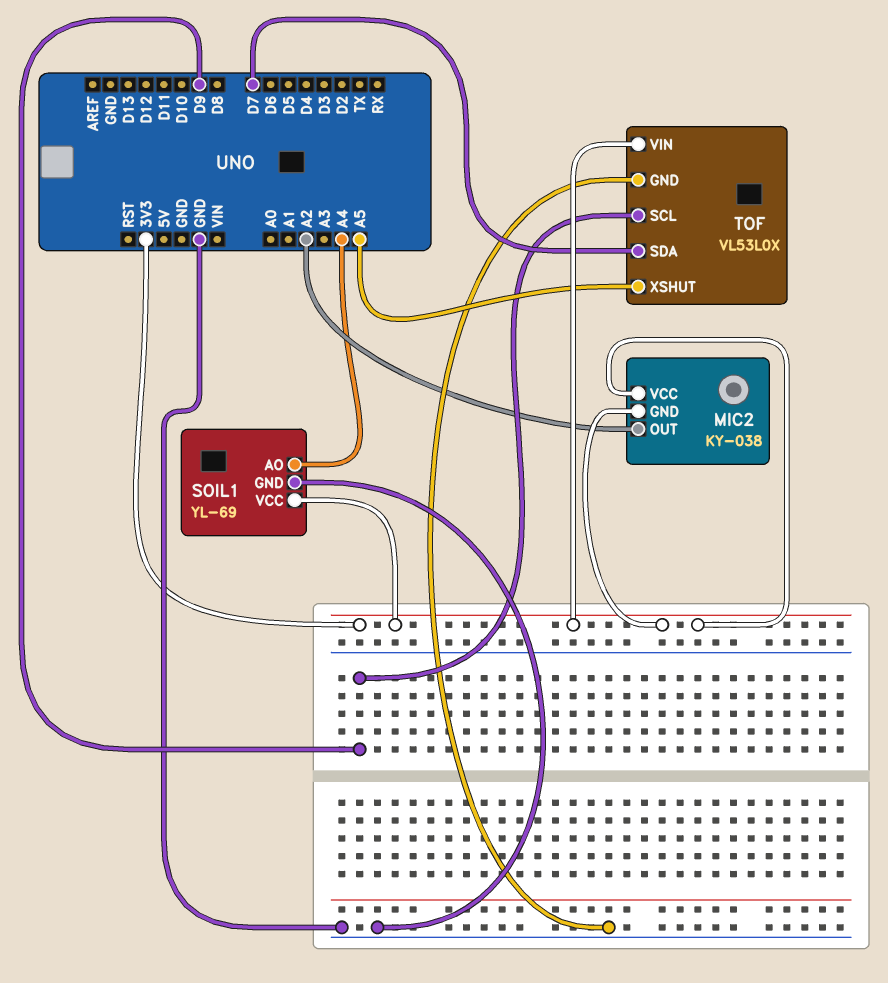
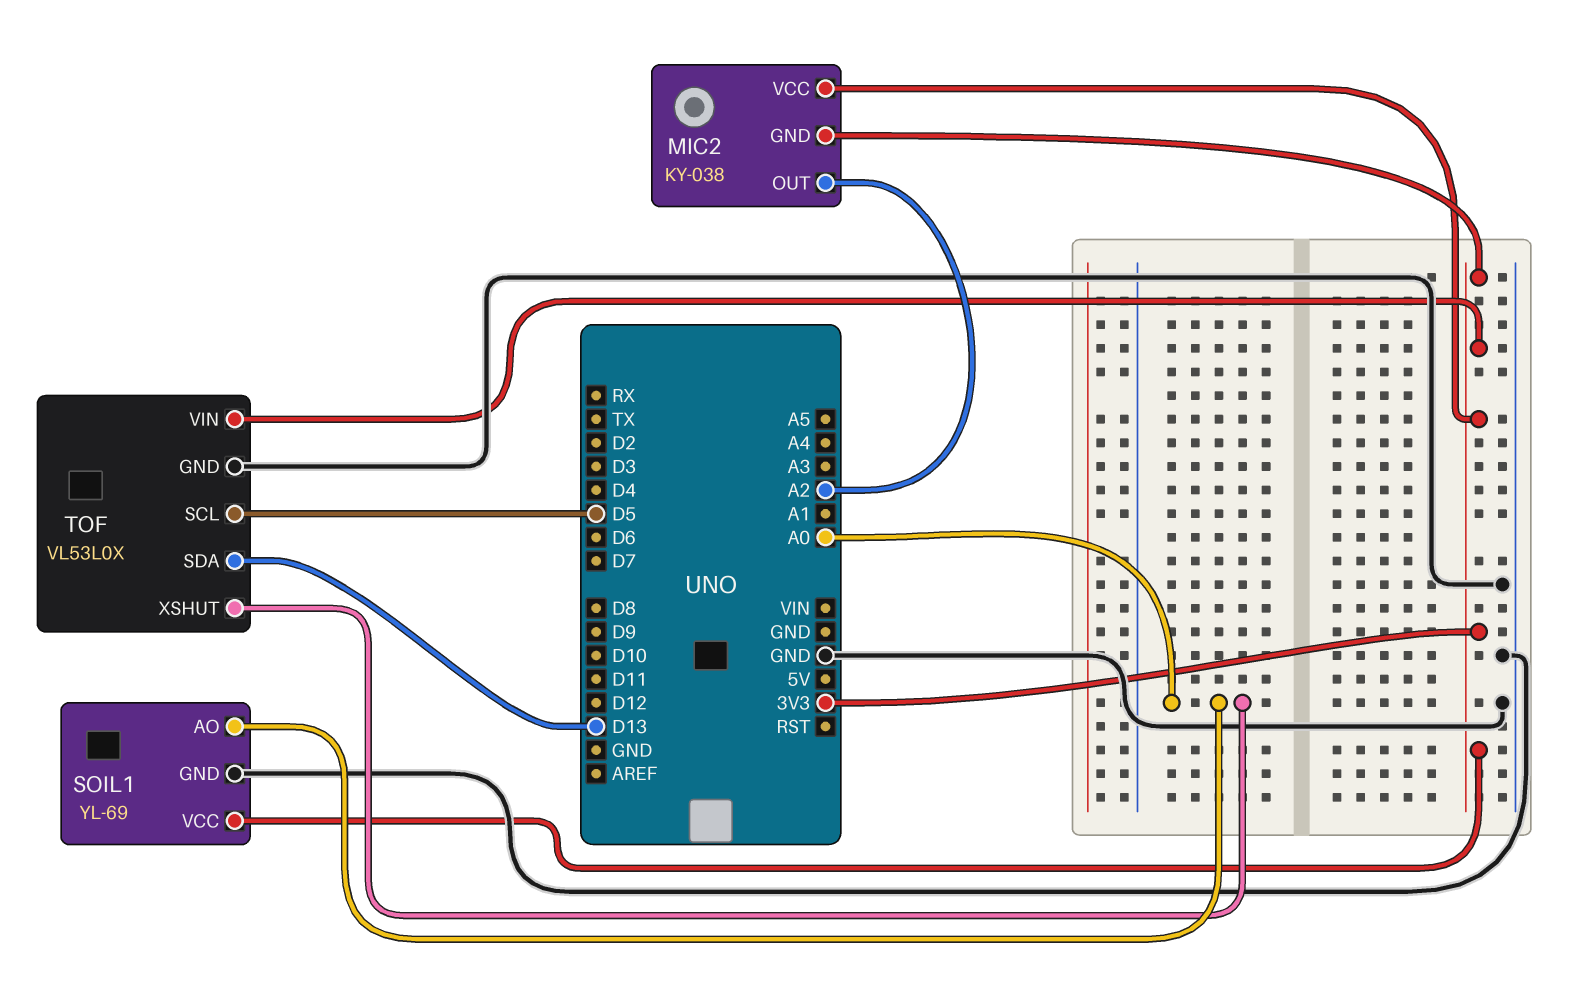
SOIL1 pin AO: A4 -> A0
TOF pin SCL: D9 -> D5
TOF pin SDA: D7 -> D13
TOF pin XSHUT: A5 -> A0

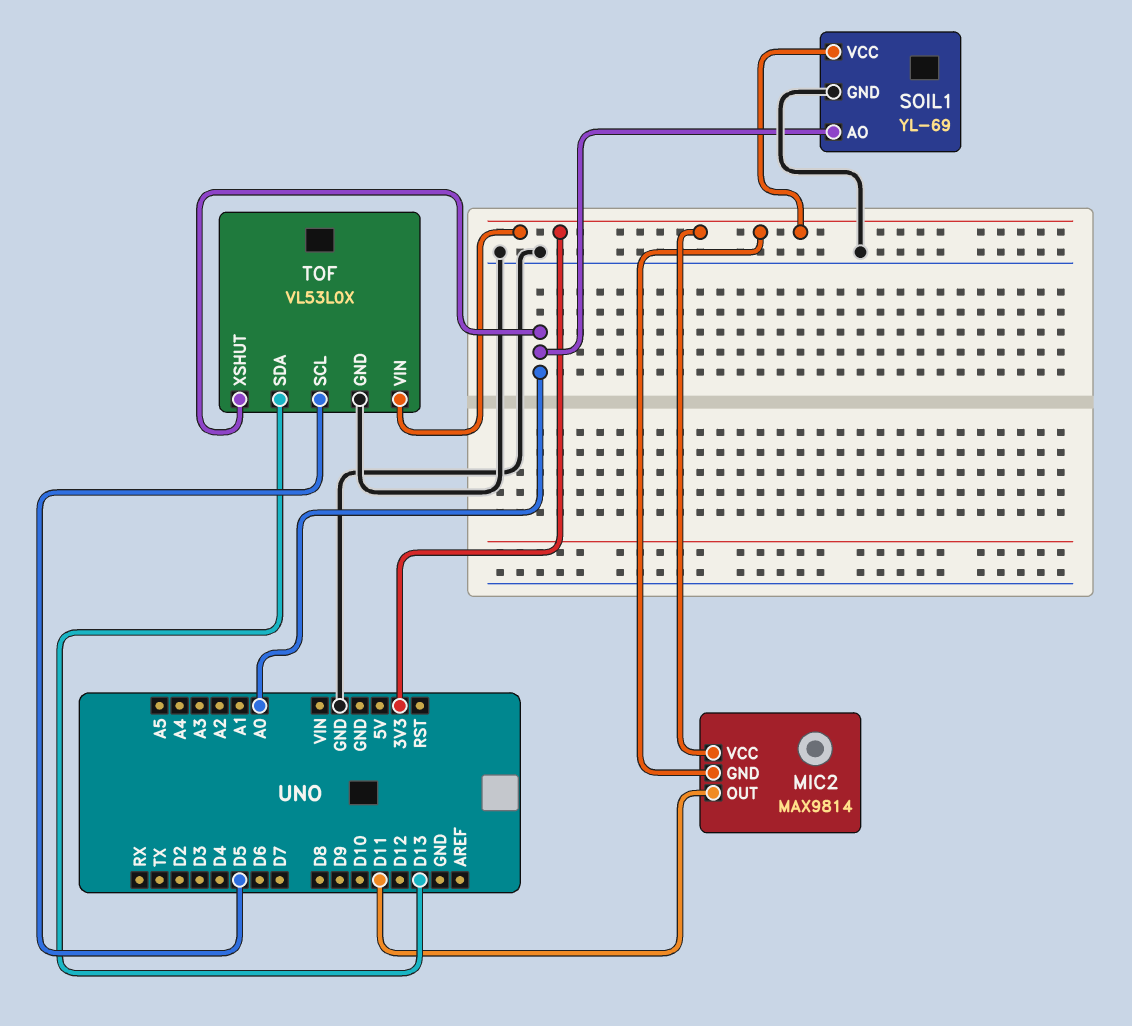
MIC2: KY-038 -> MAX9814
MIC2 pin OUT: A2 -> D11

